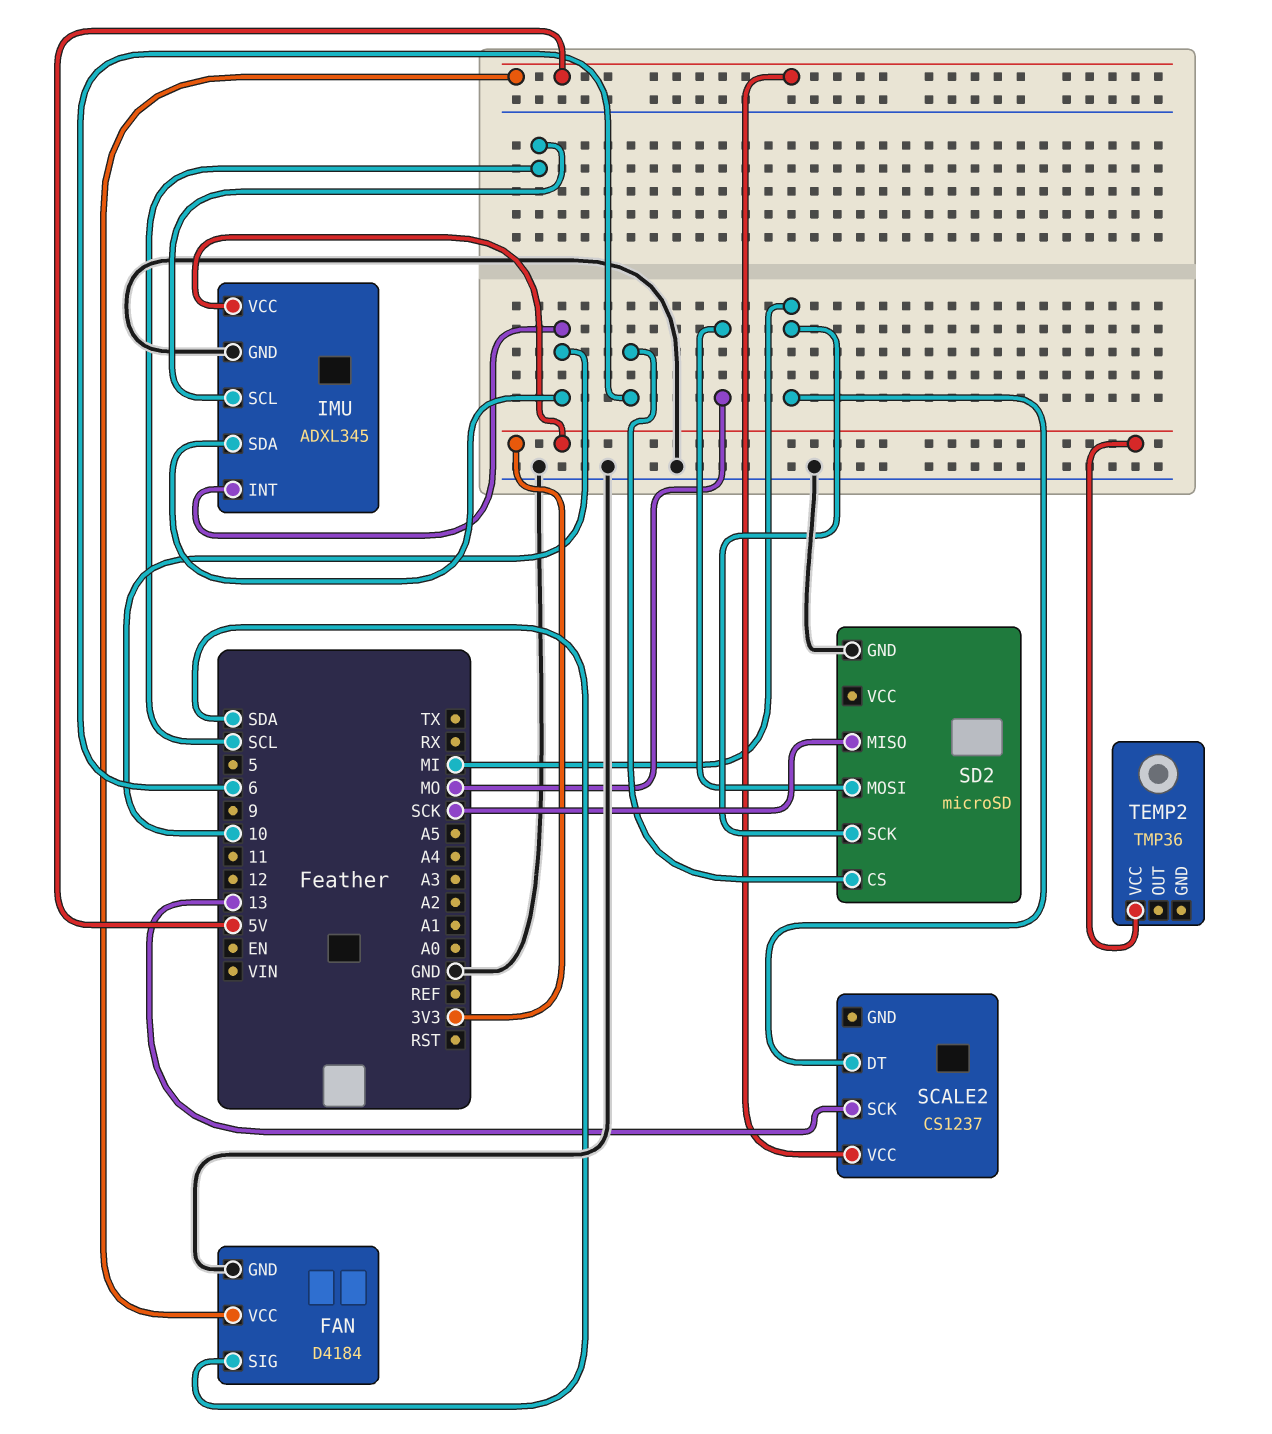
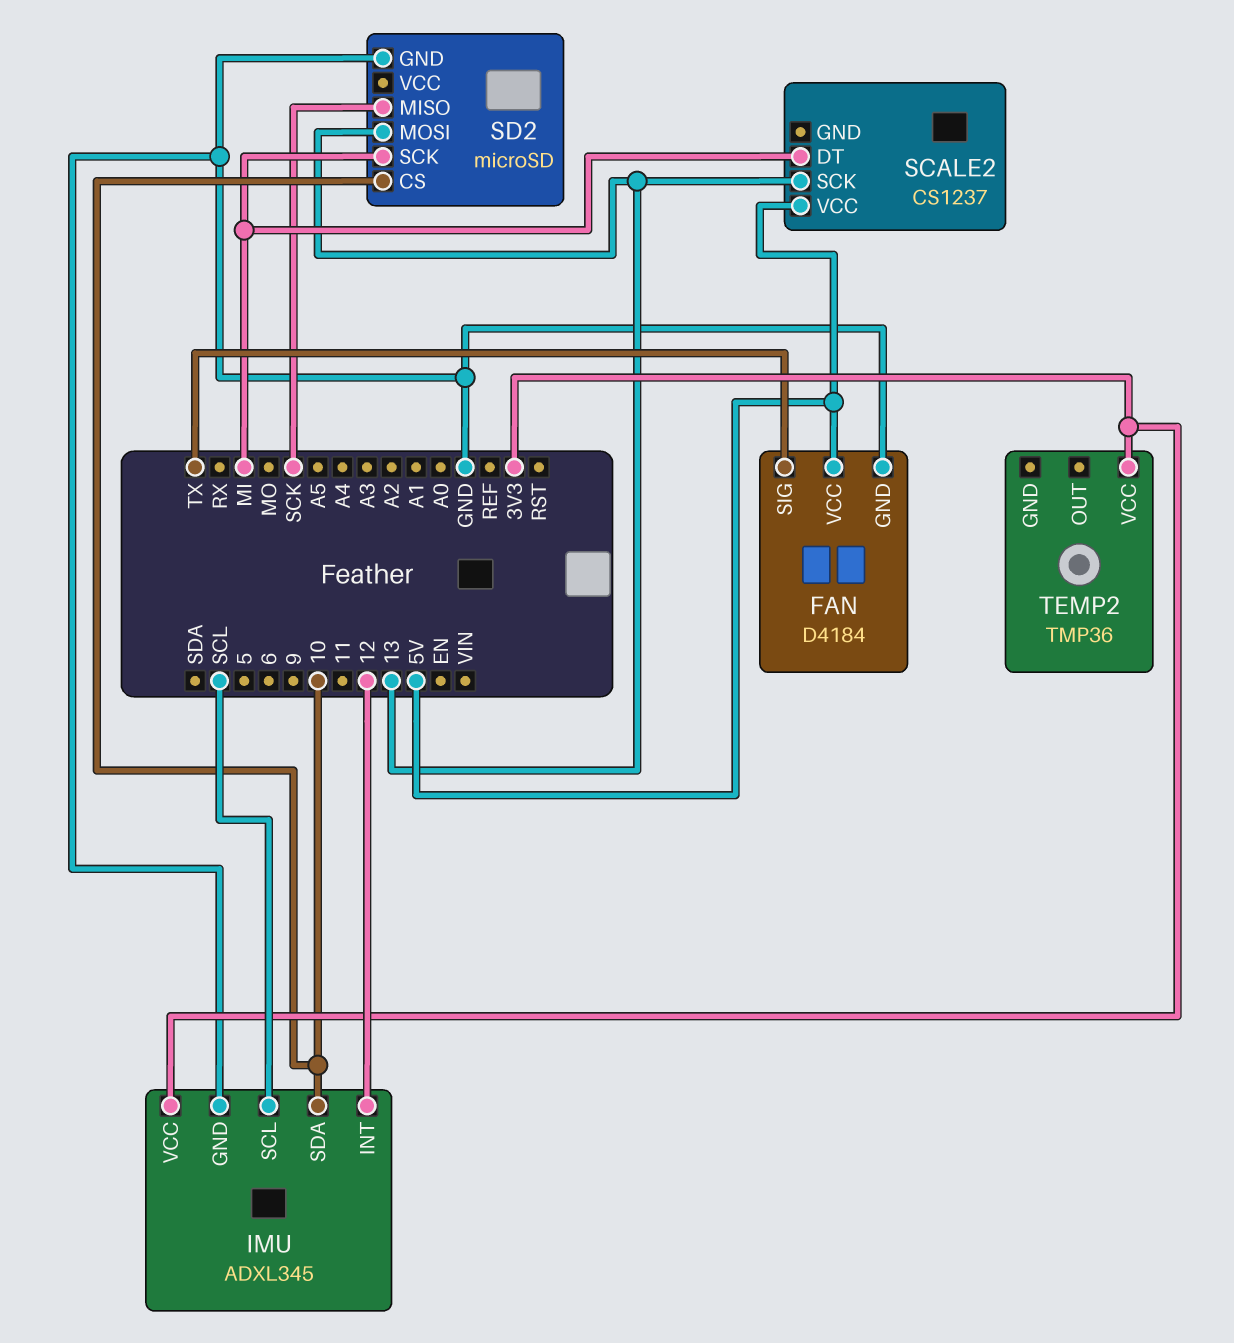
FAN pin SIG: SDA -> TX
IMU pin INT: 10 -> 12
SD2 pin CS: 6 -> 10
SD2 pin MOSI: MO -> 13

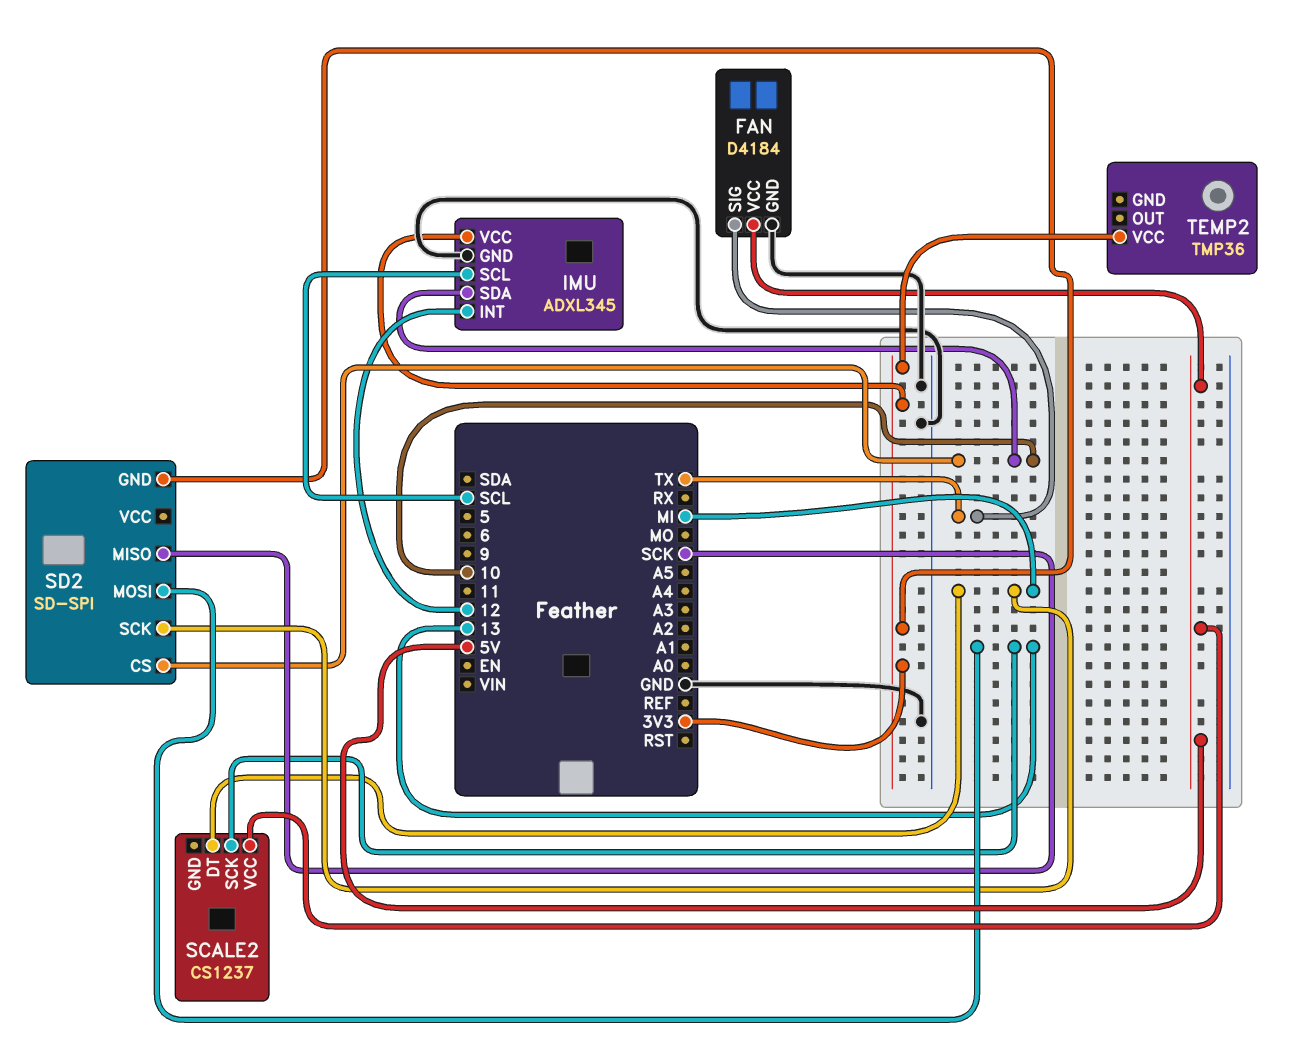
SD2: microSD -> SD-SPI
SD2 pin GND: GND -> 3V3

